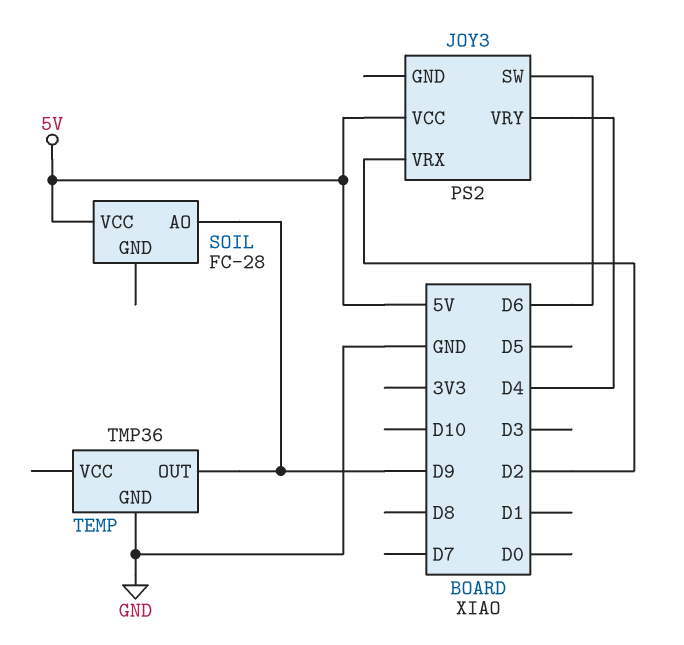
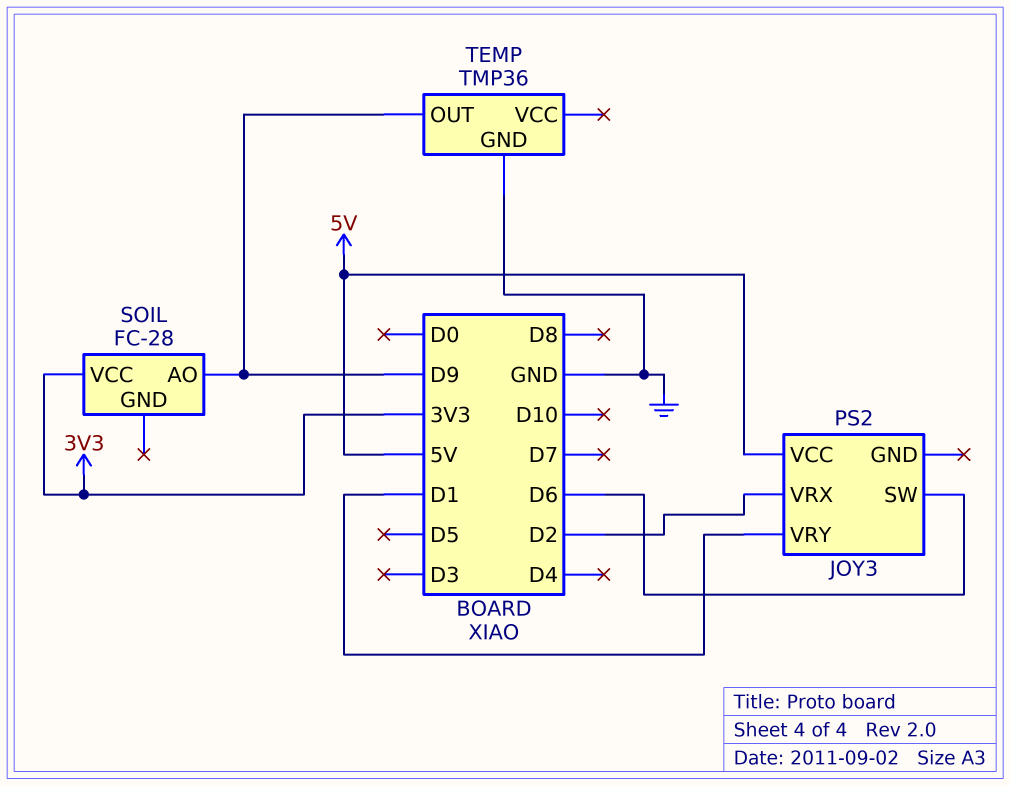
JOY3 pin VRY: D4 -> D1
SOIL pin VCC: 5V -> 3V3

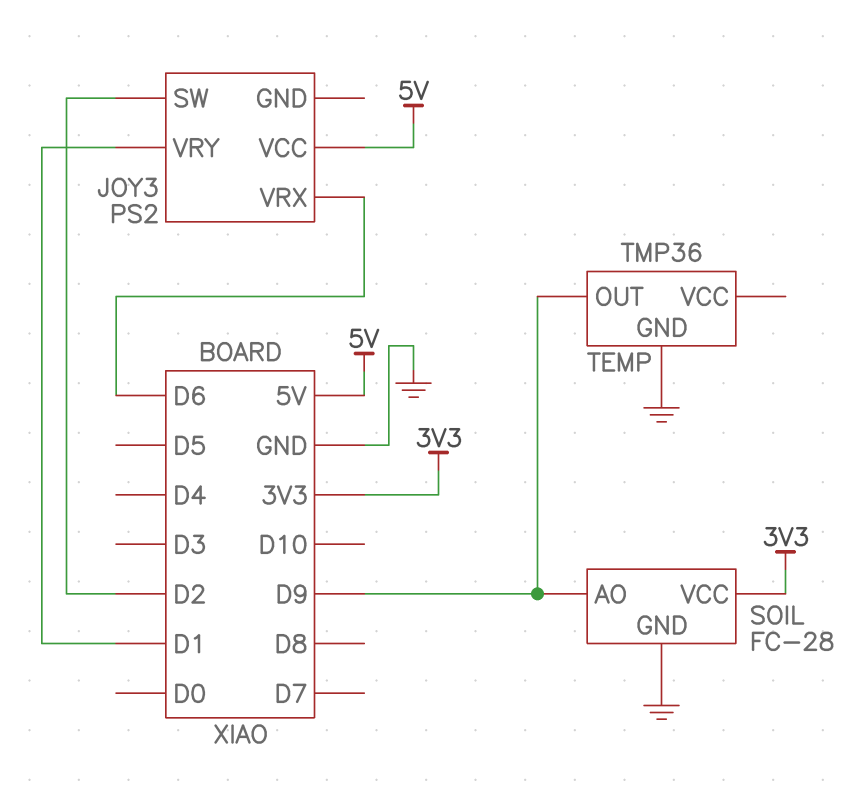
JOY3 pin SW: D6 -> D2
JOY3 pin VRX: D2 -> D6
SOIL pin GND: none -> GND

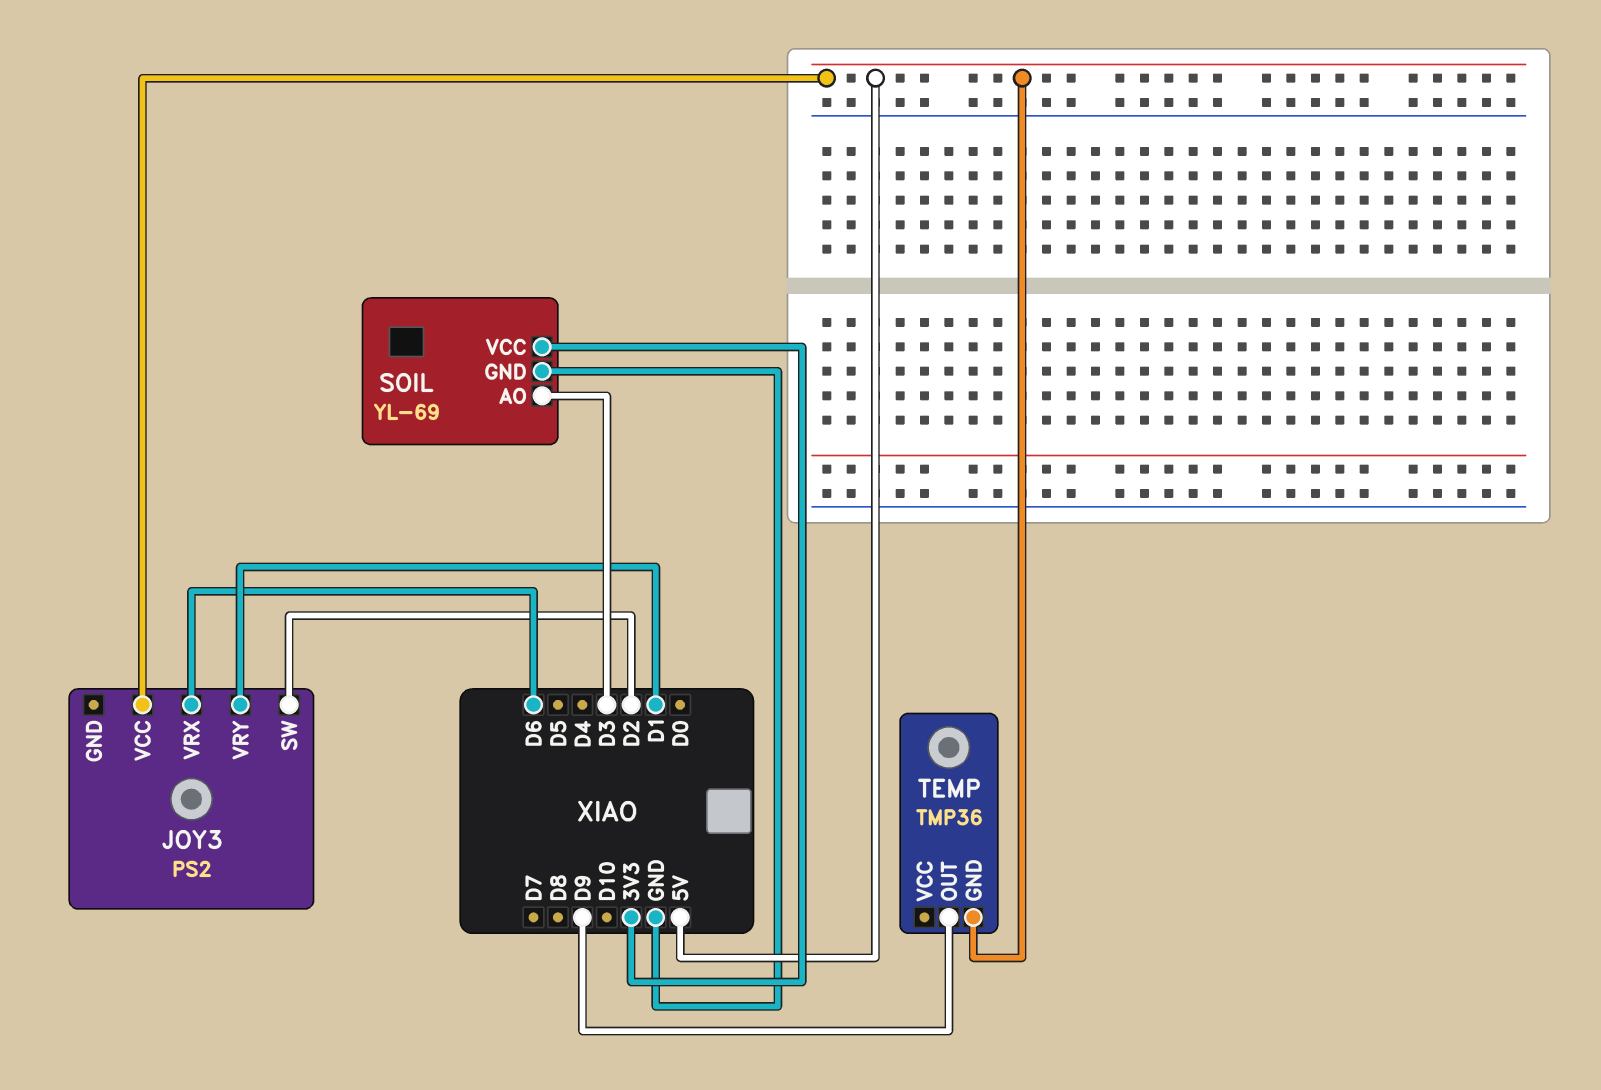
SOIL: FC-28 -> YL-69
SOIL pin AO: D9 -> D3
TEMP pin GND: GND -> 5V

